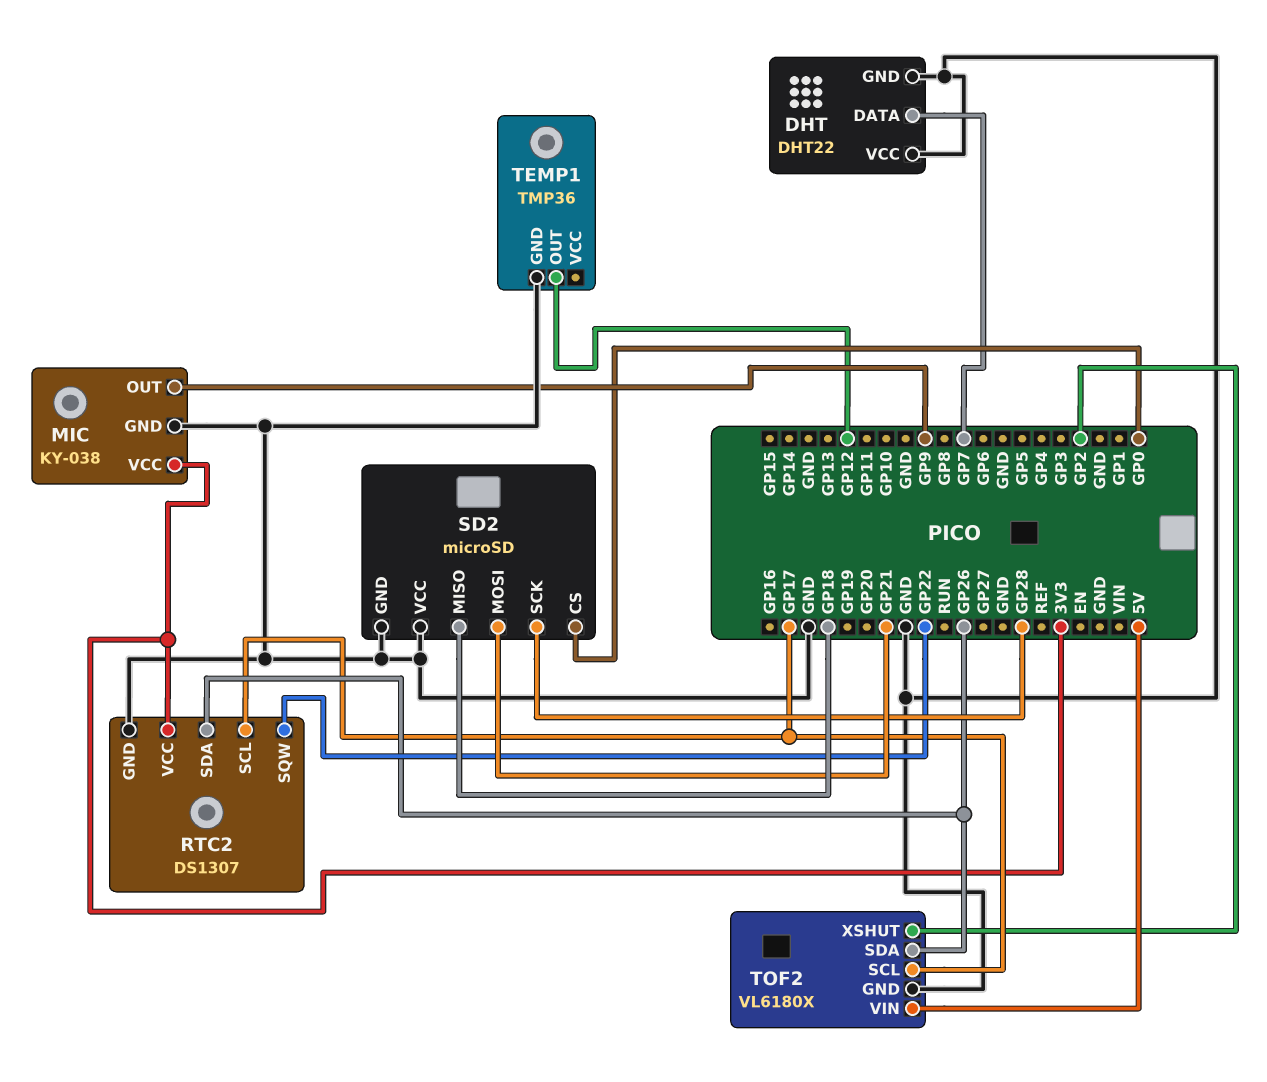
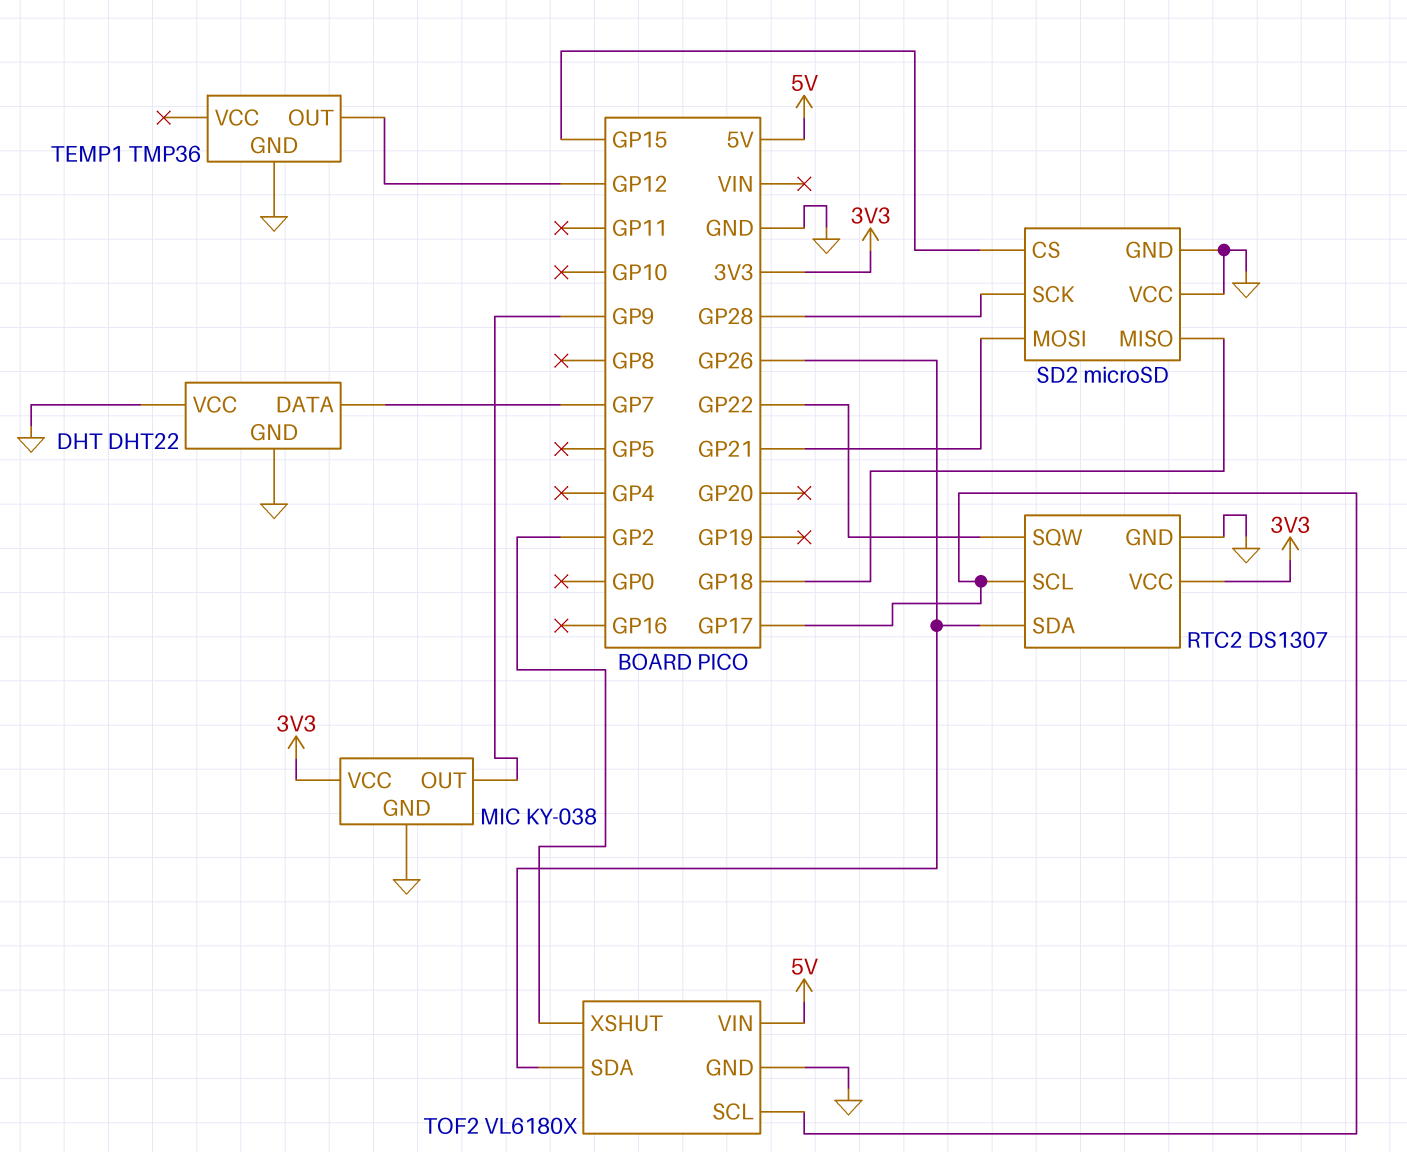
SD2 pin CS: GP0 -> GP15

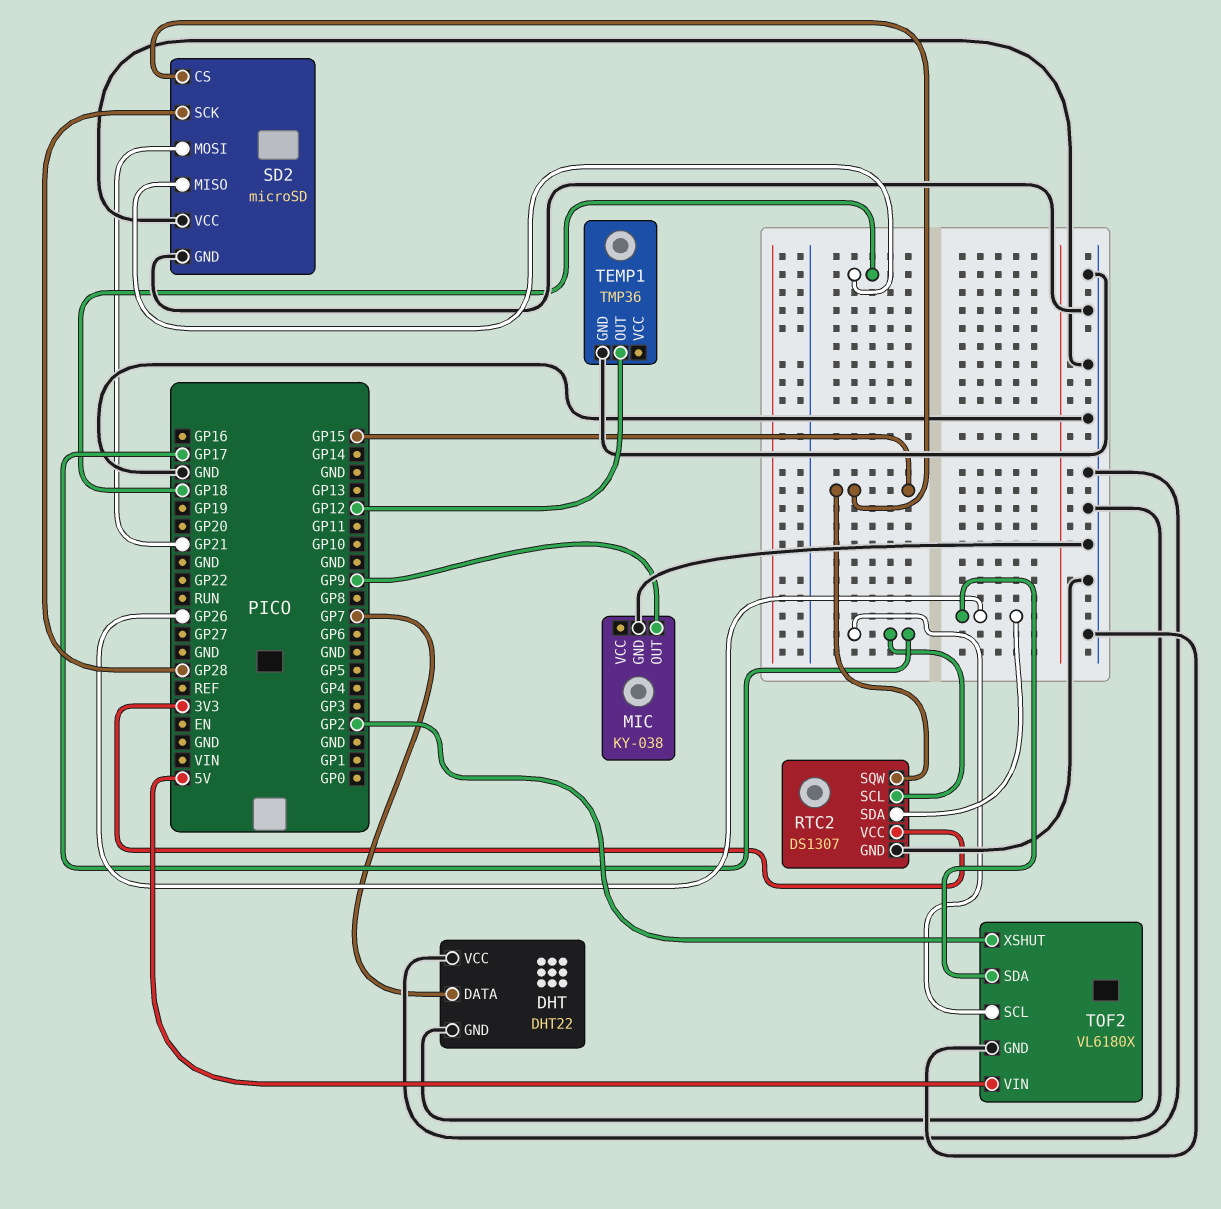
MIC pin VCC: 3V3 -> none
RTC2 pin SQW: GP22 -> GP15

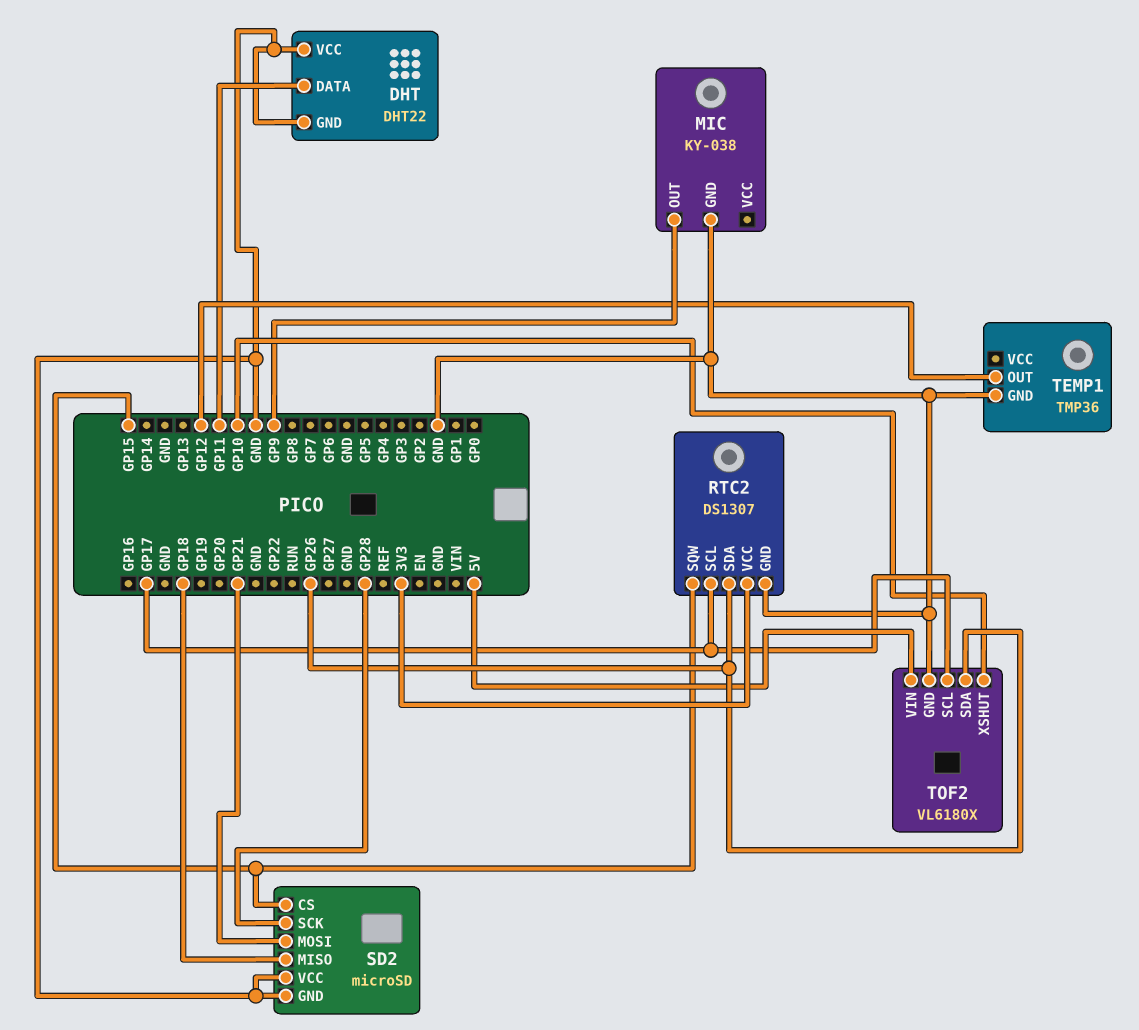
DHT pin DATA: GP7 -> GP11
TOF2 pin XSHUT: GP2 -> GP10

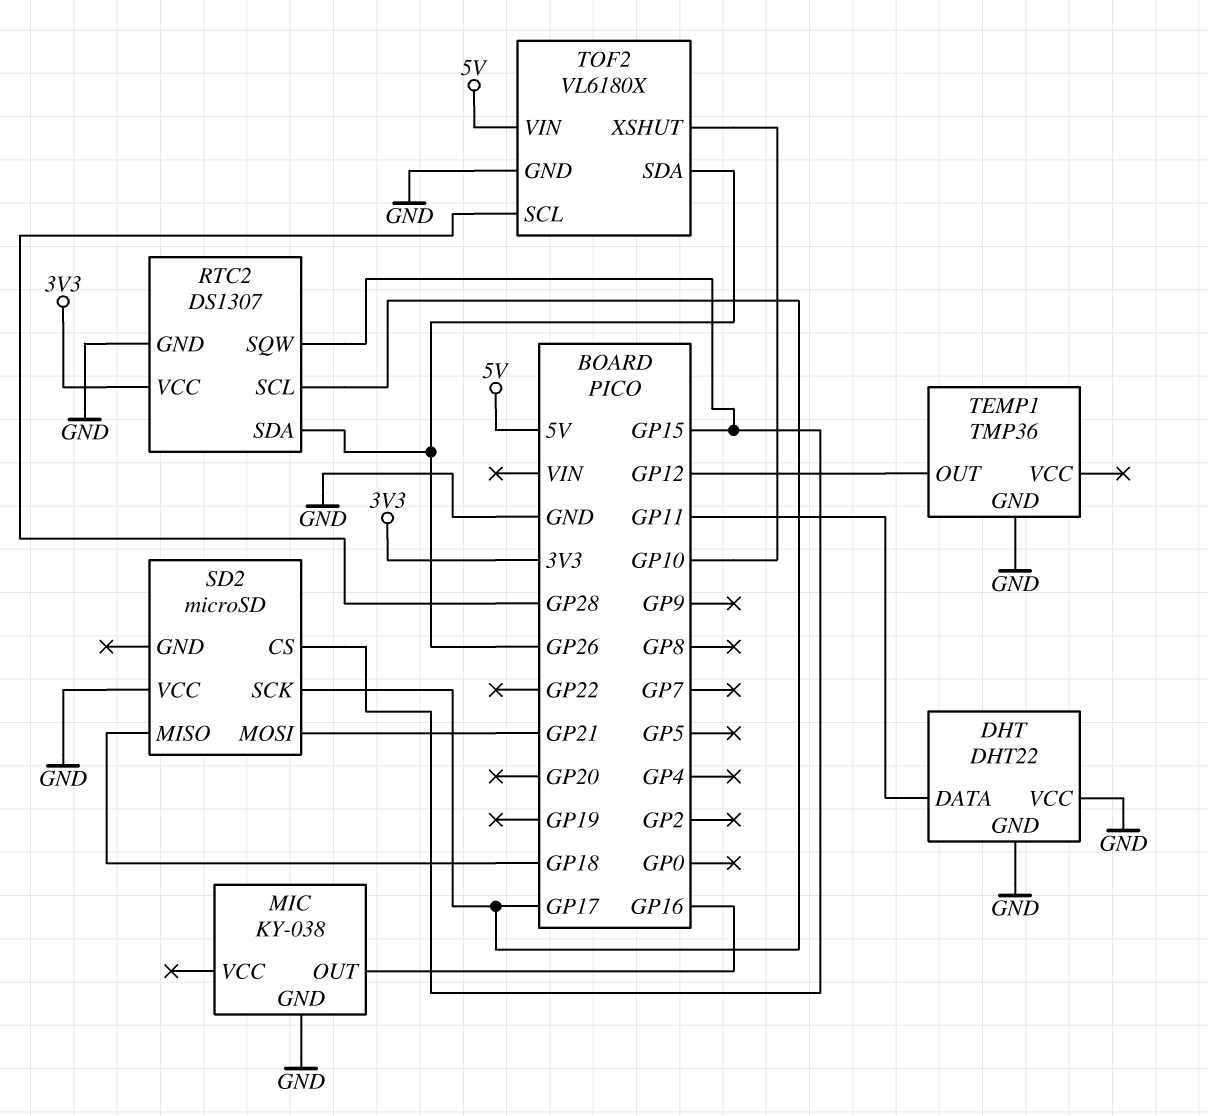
MIC pin OUT: GP9 -> GP16
SD2 pin GND: GND -> none
SD2 pin SCK: GP28 -> GP17
TOF2 pin SCL: GP17 -> GP28

